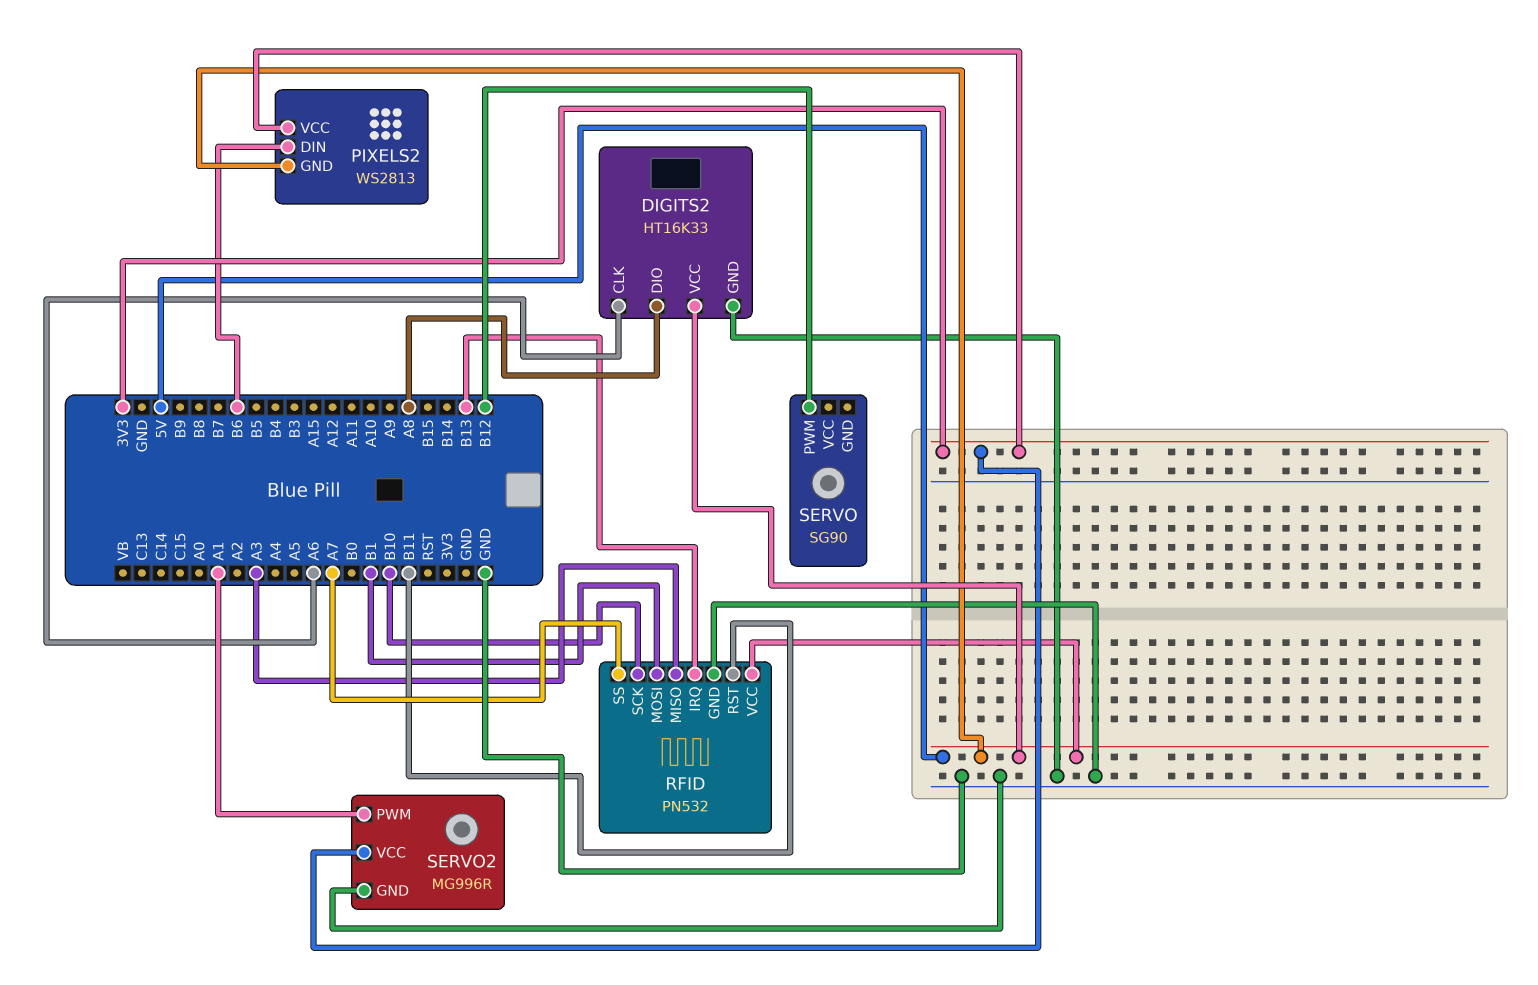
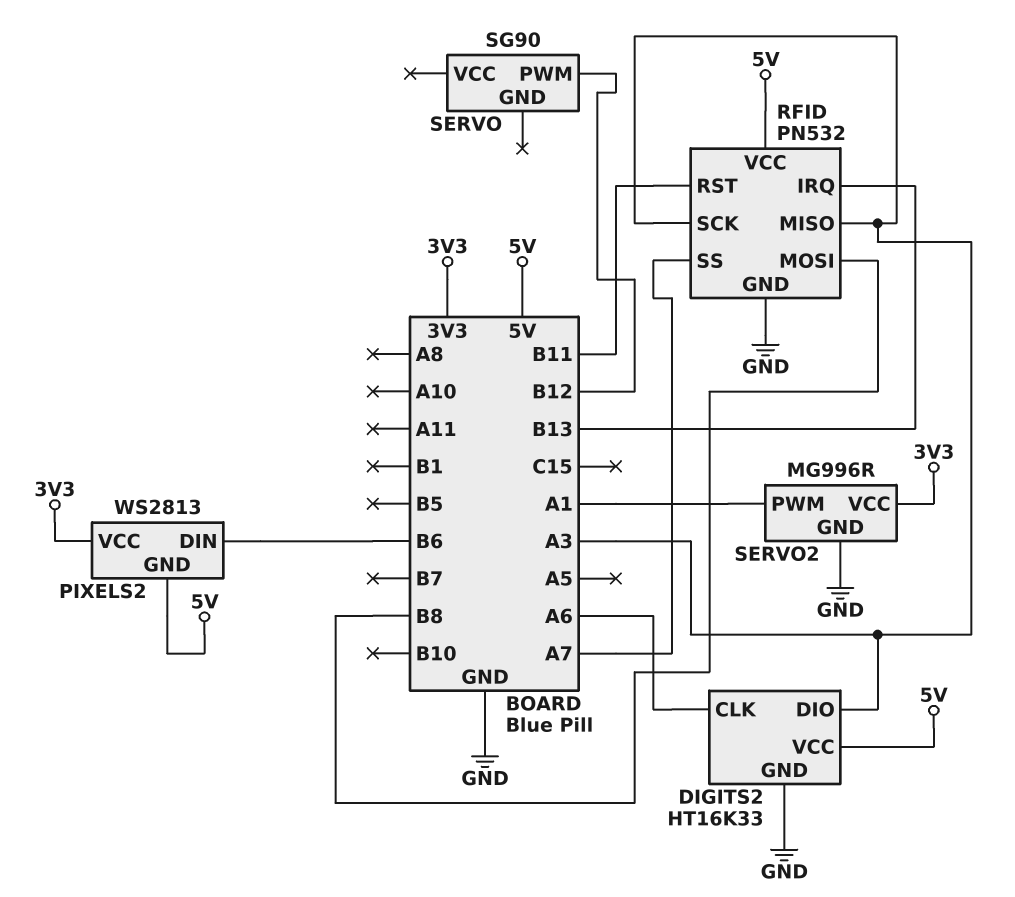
DIGITS2 pin DIO: A8 -> A3
RFID pin MOSI: B1 -> B8
RFID pin SCK: B10 -> A3

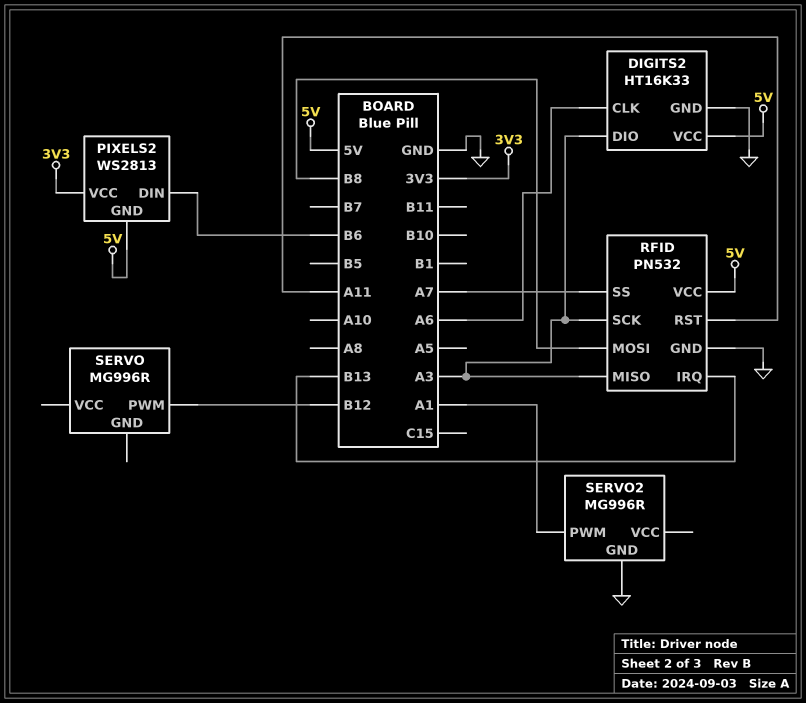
RFID pin RST: B11 -> A11
SERVO: SG90 -> MG996R
SERVO2 pin VCC: 3V3 -> none

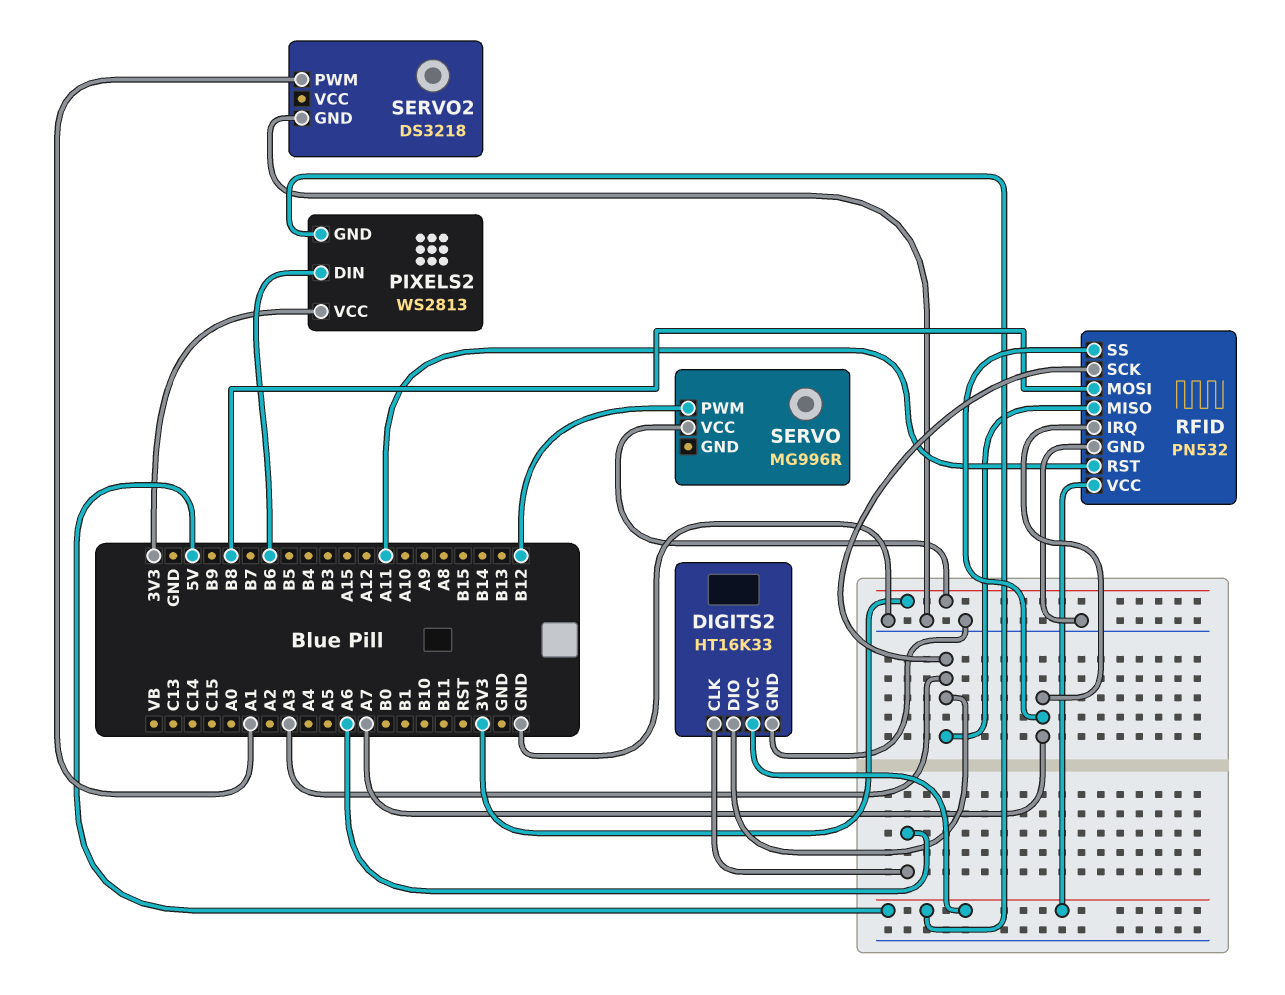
RFID pin IRQ: B13 -> A7
SERVO pin VCC: none -> 3V3
SERVO2: MG996R -> DS3218

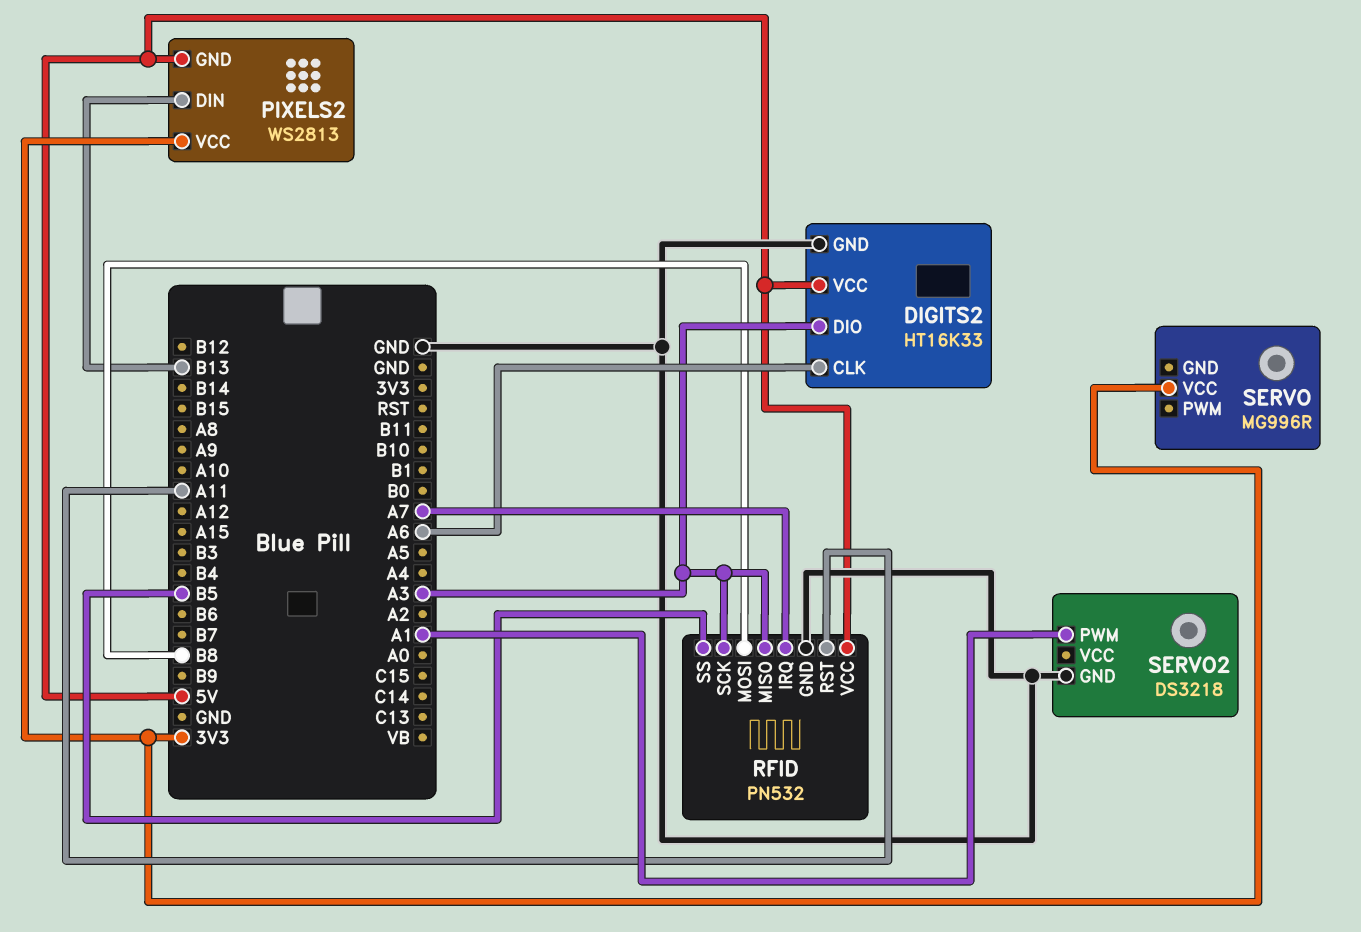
PIXELS2 pin DIN: B6 -> B13
RFID pin SS: A7 -> B5
SERVO pin PWM: B12 -> none

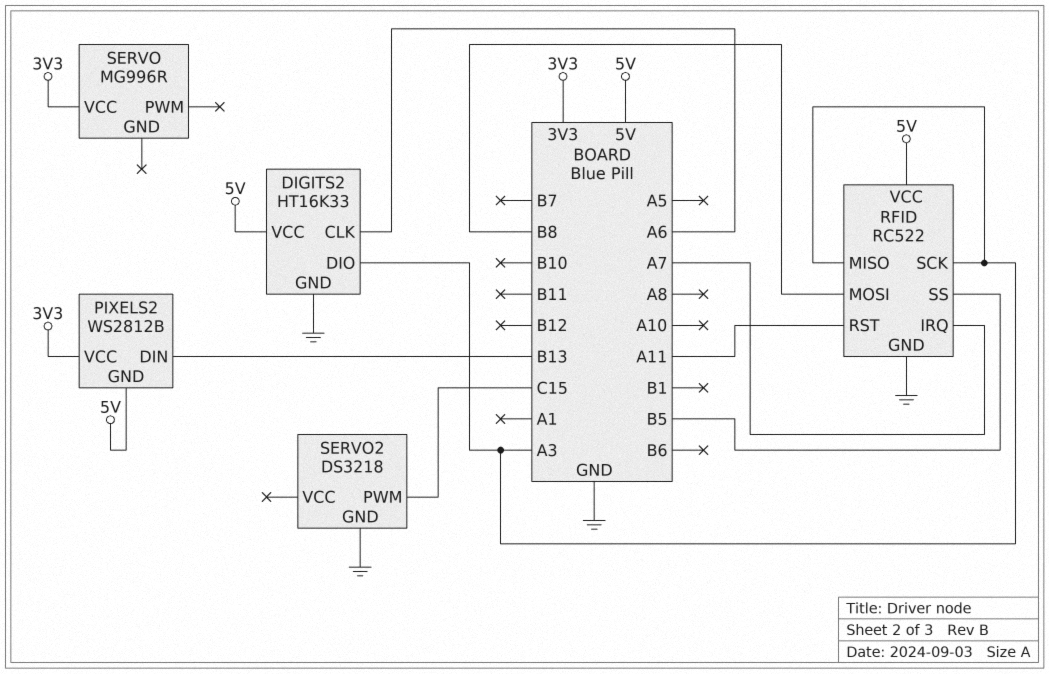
PIXELS2: WS2813 -> WS2812B
RFID: PN532 -> RC522
SERVO2 pin PWM: A1 -> C15

